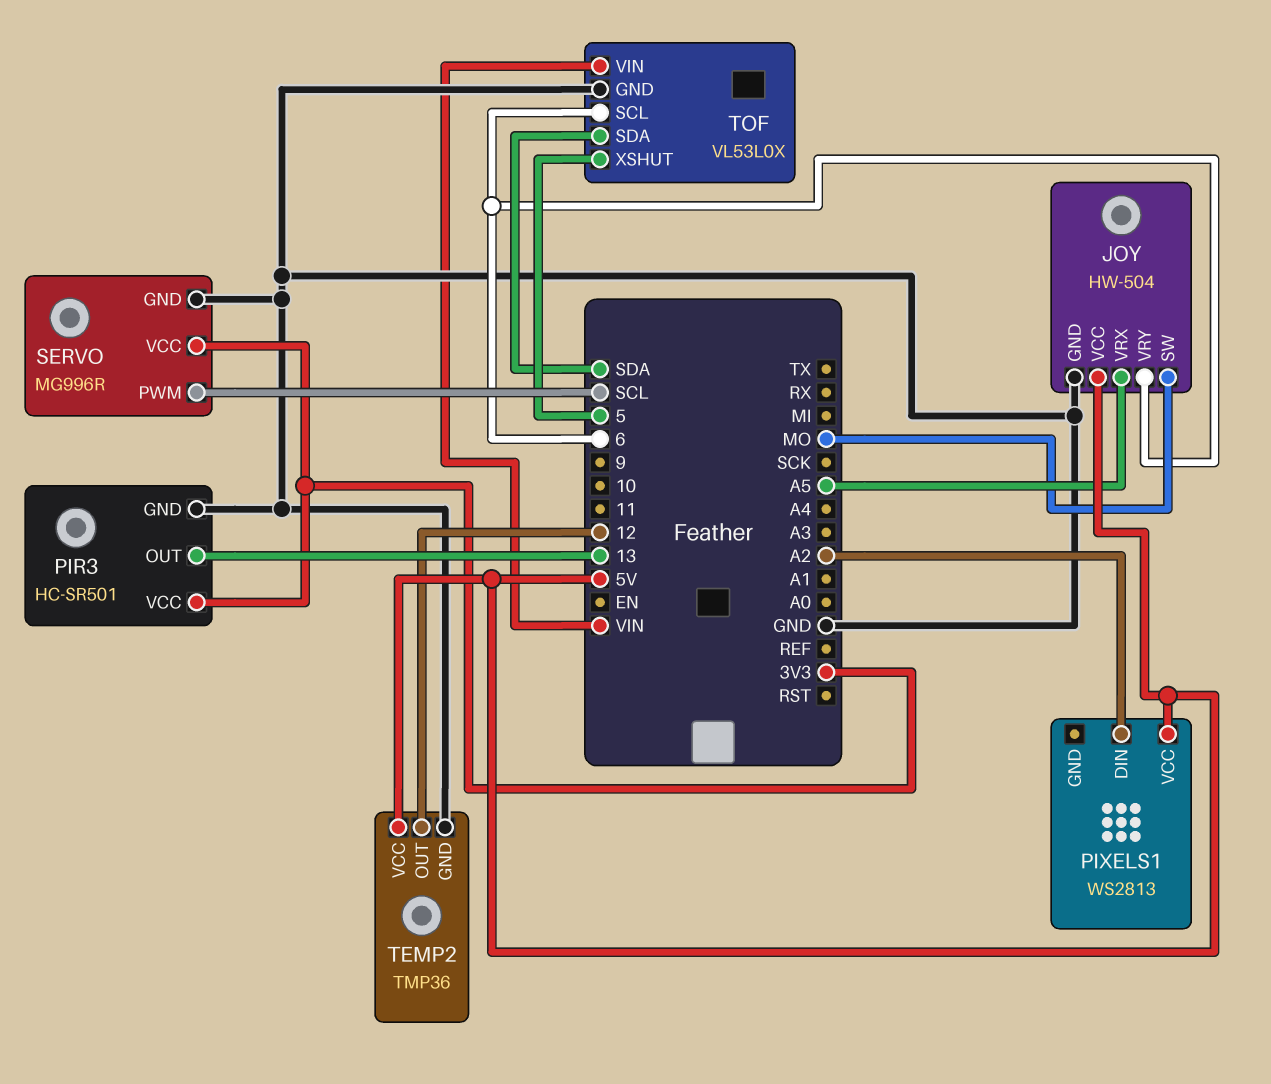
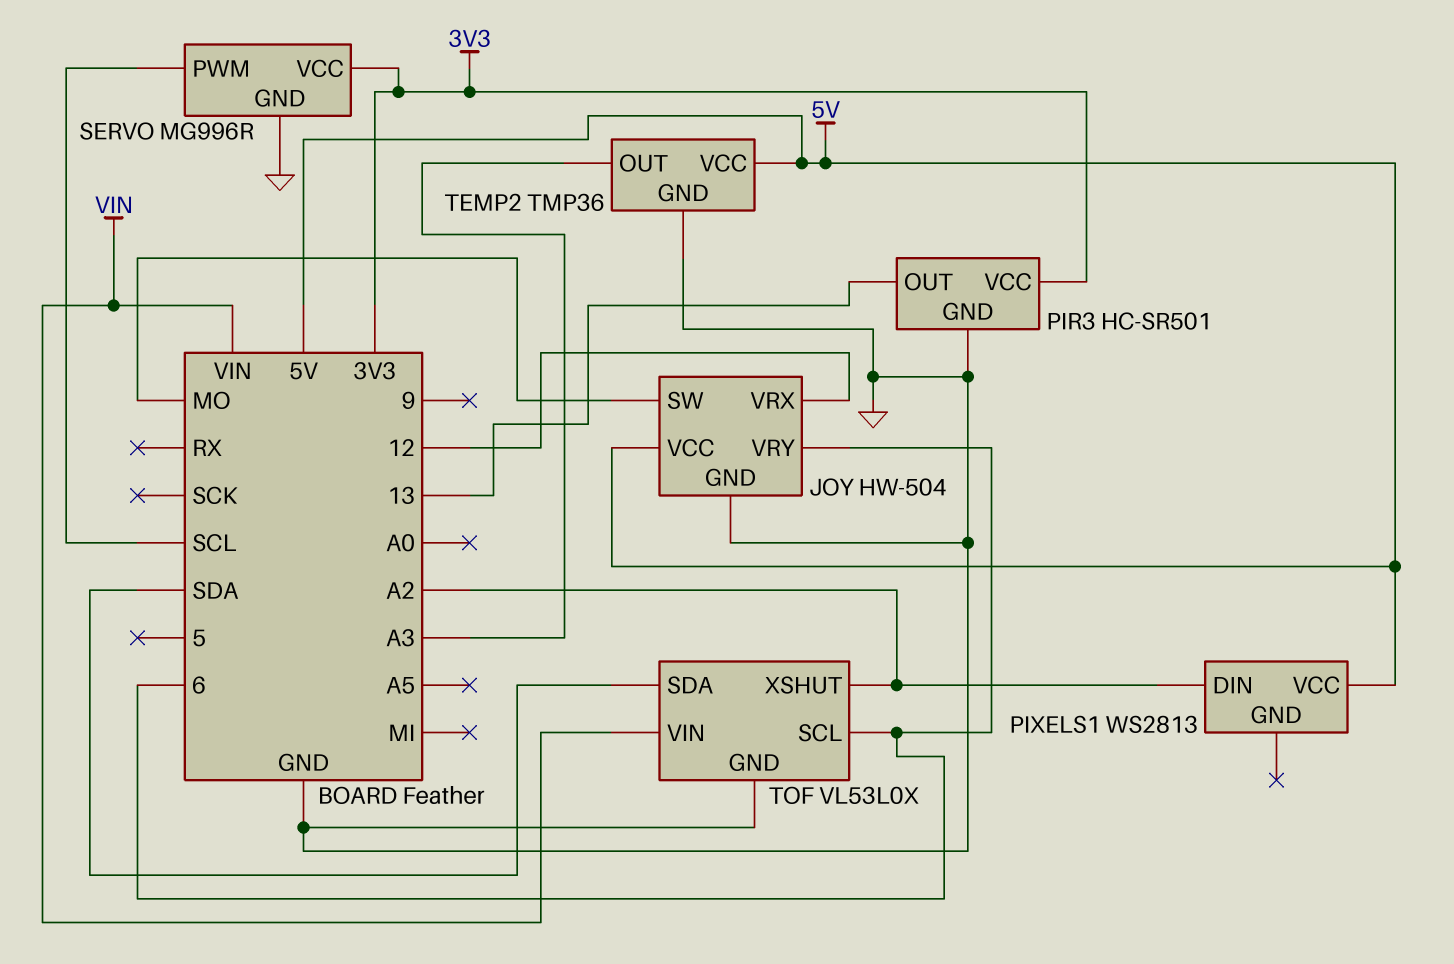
JOY pin VRX: A5 -> 12
TEMP2 pin OUT: 12 -> A3
TOF pin XSHUT: 5 -> A2

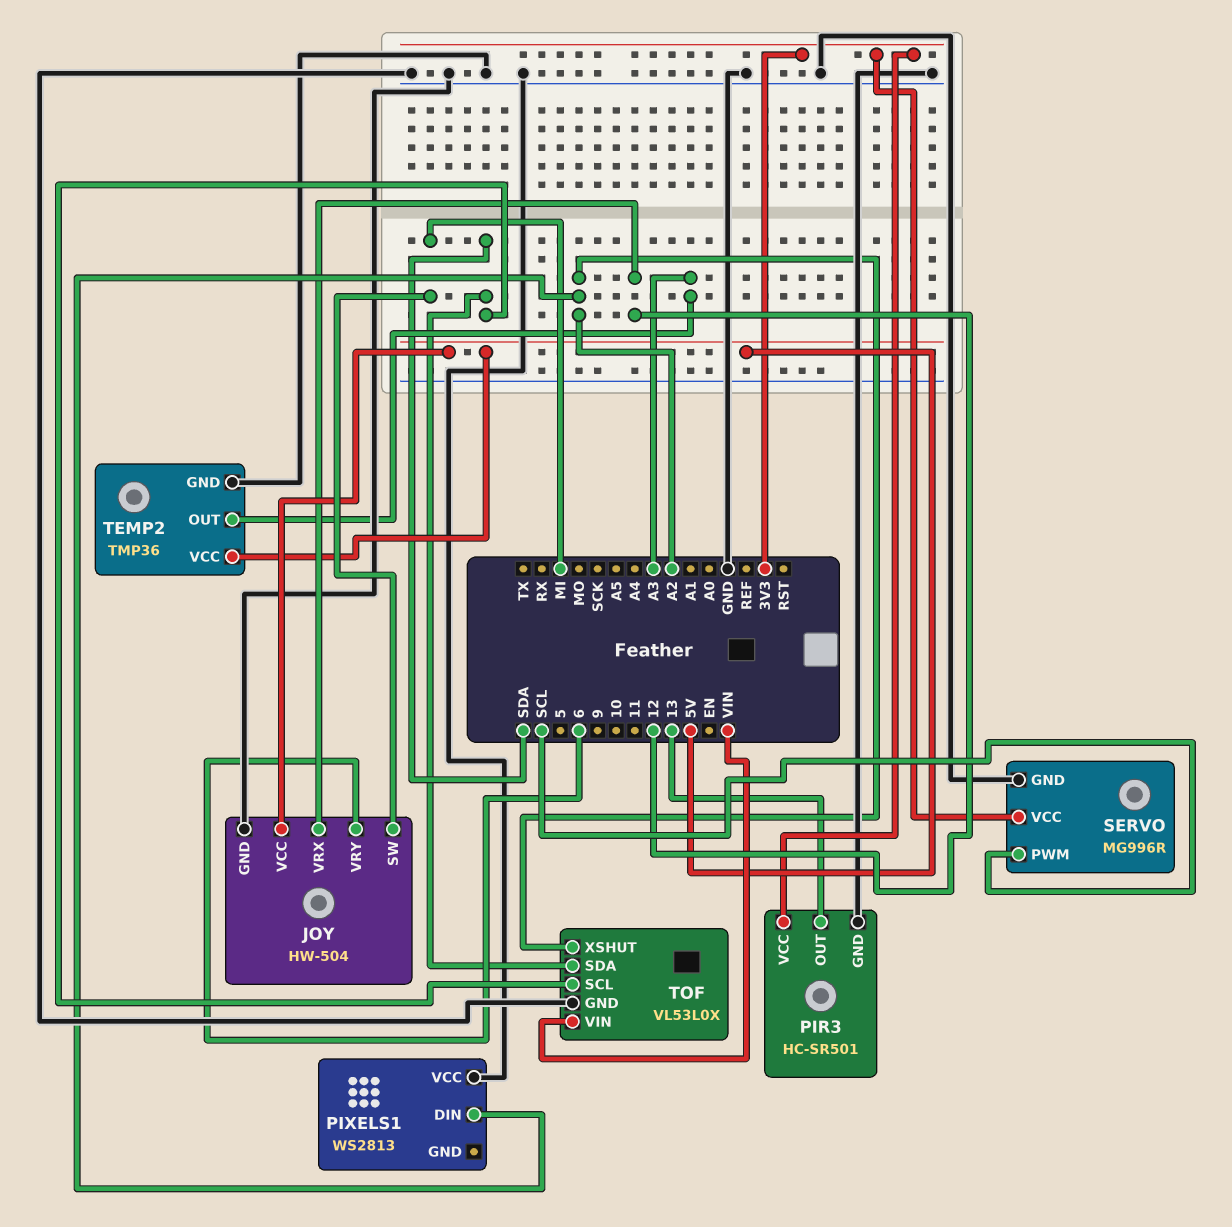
JOY pin SW: MO -> MI
PIXELS1 pin VCC: 5V -> GND
TOF pin SCL: 6 -> SDA

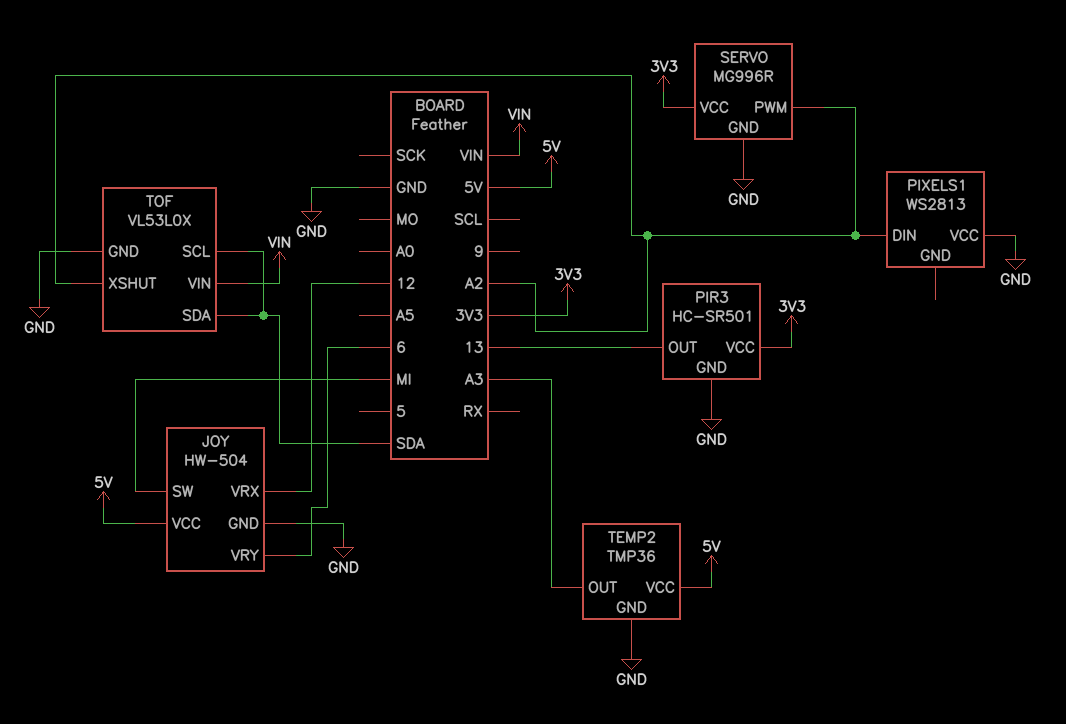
SERVO pin PWM: SCL -> A2

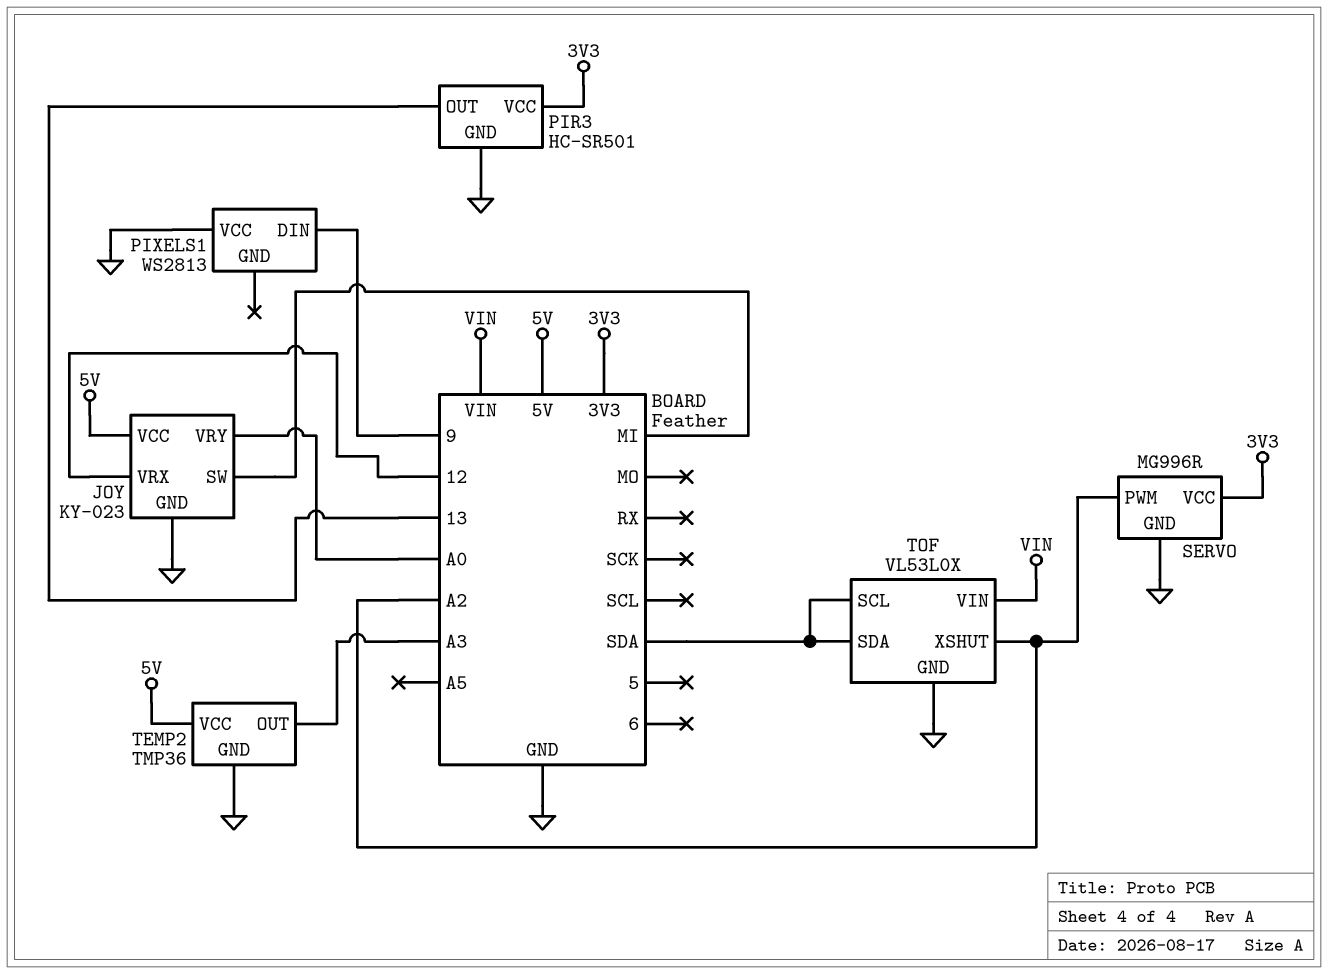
JOY: HW-504 -> KY-023
JOY pin VRY: 6 -> A0
PIXELS1 pin DIN: A2 -> 9

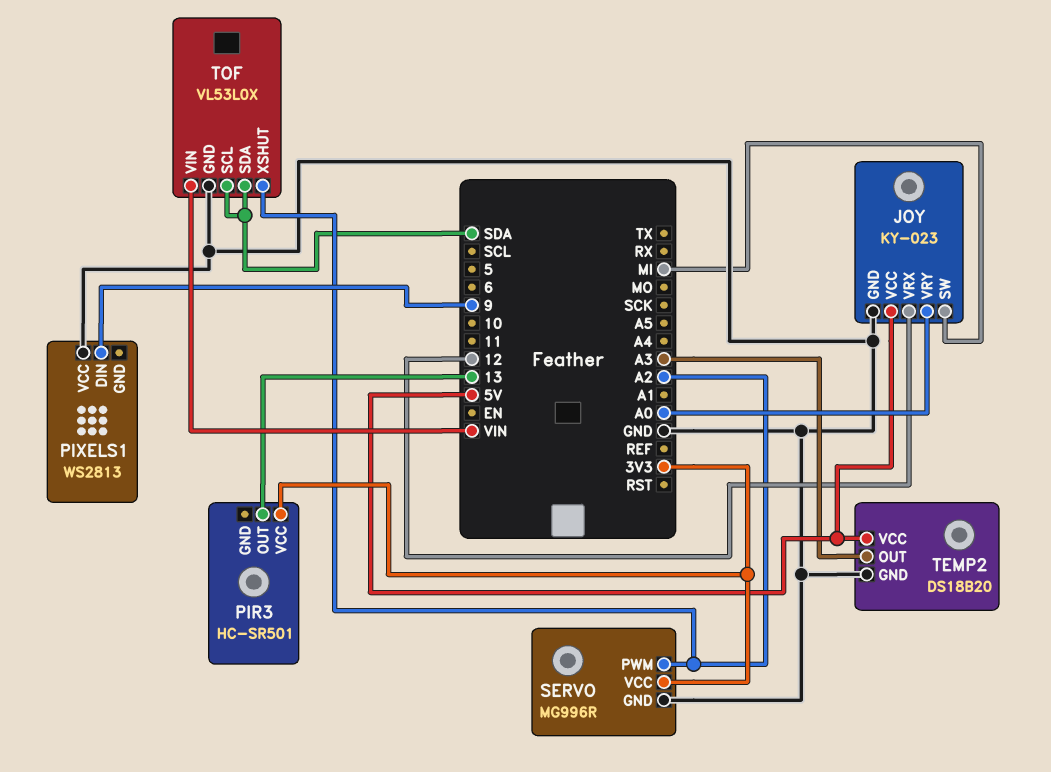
PIR3 pin GND: GND -> none
TEMP2: TMP36 -> DS18B20

